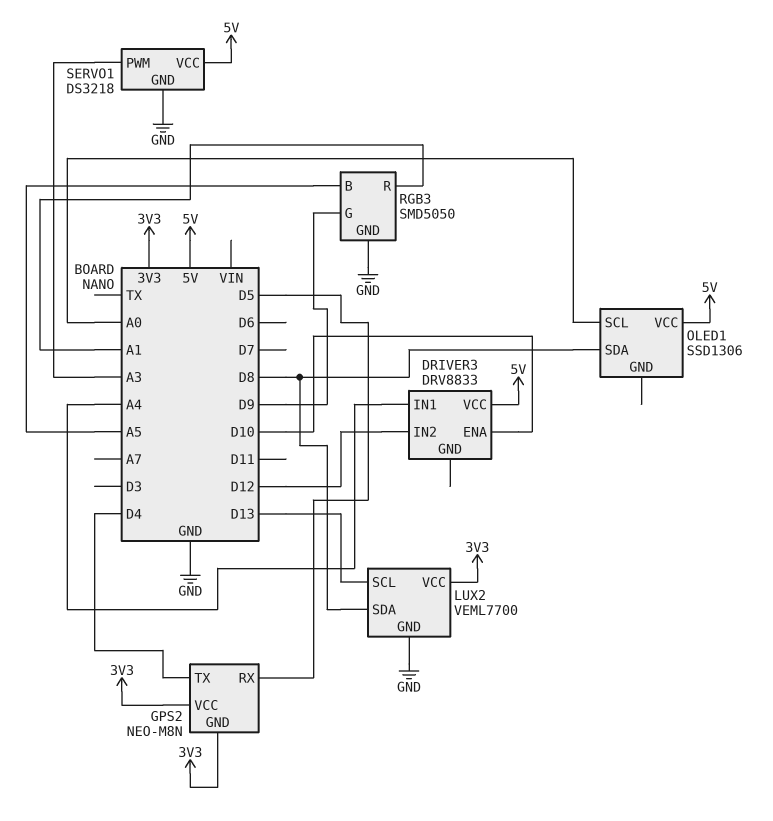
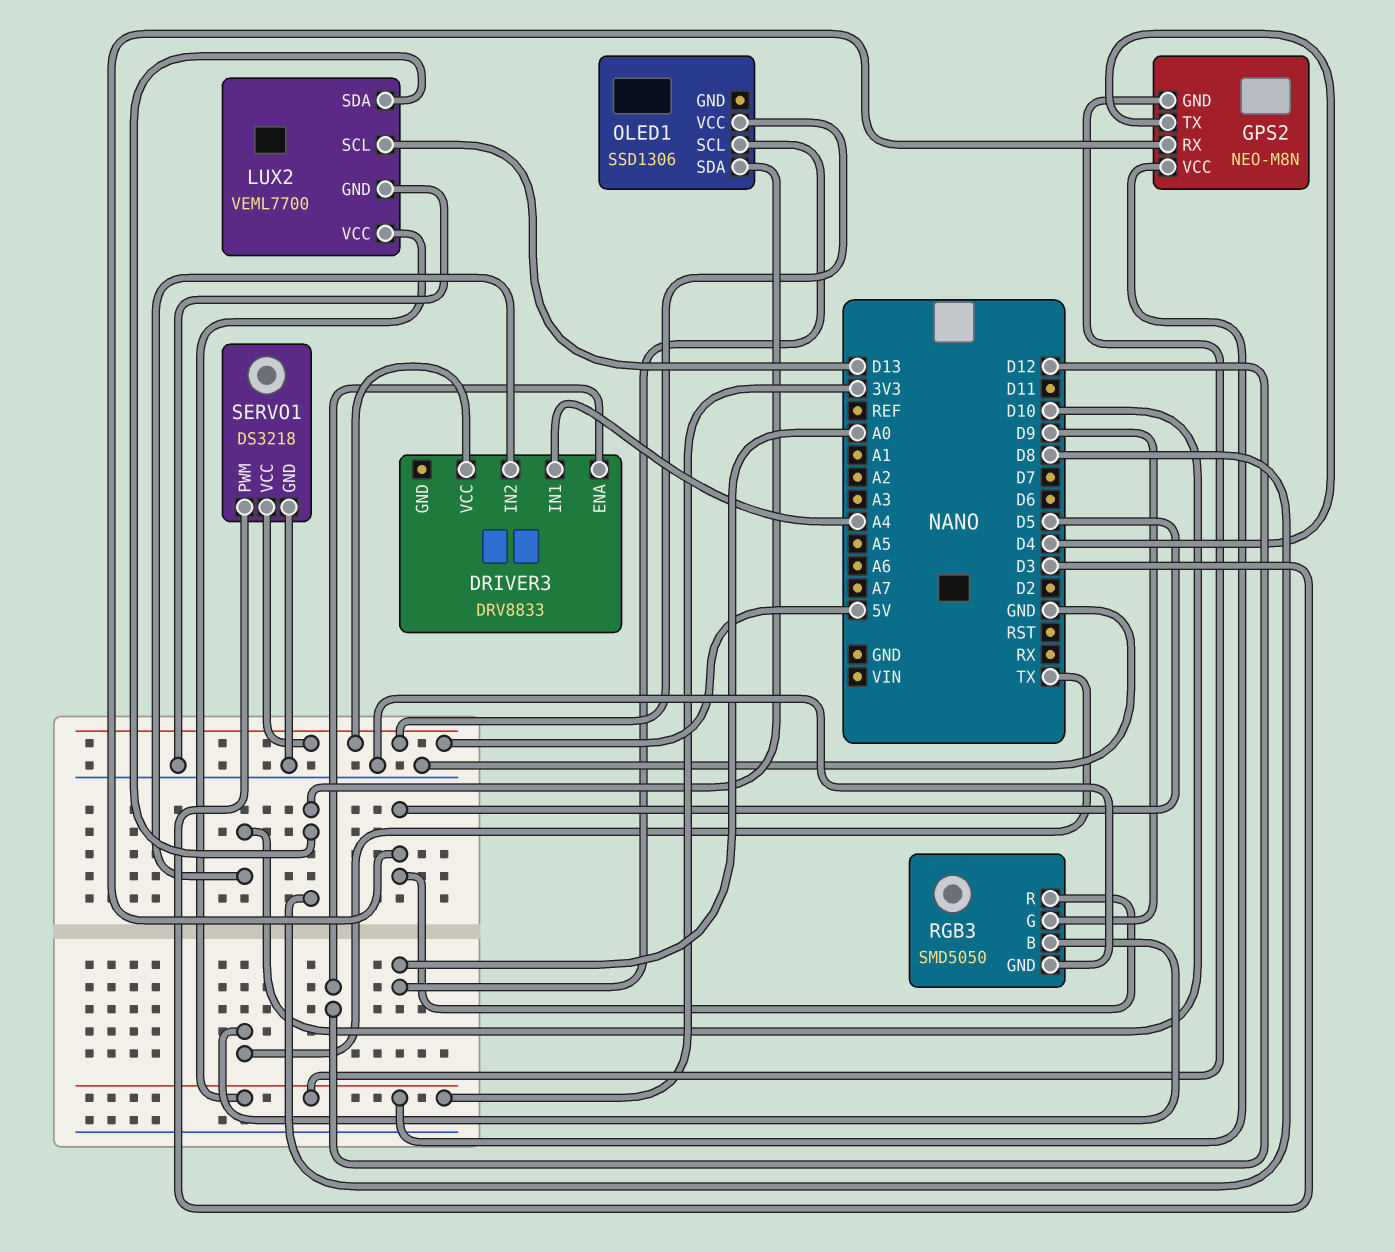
DRIVER3 pin ENA: D10 -> D12
DRIVER3 pin IN2: D12 -> D10
RGB3 pin B: A5 -> TX
RGB3 pin R: A1 -> D5
SERVO1 pin PWM: A3 -> D3

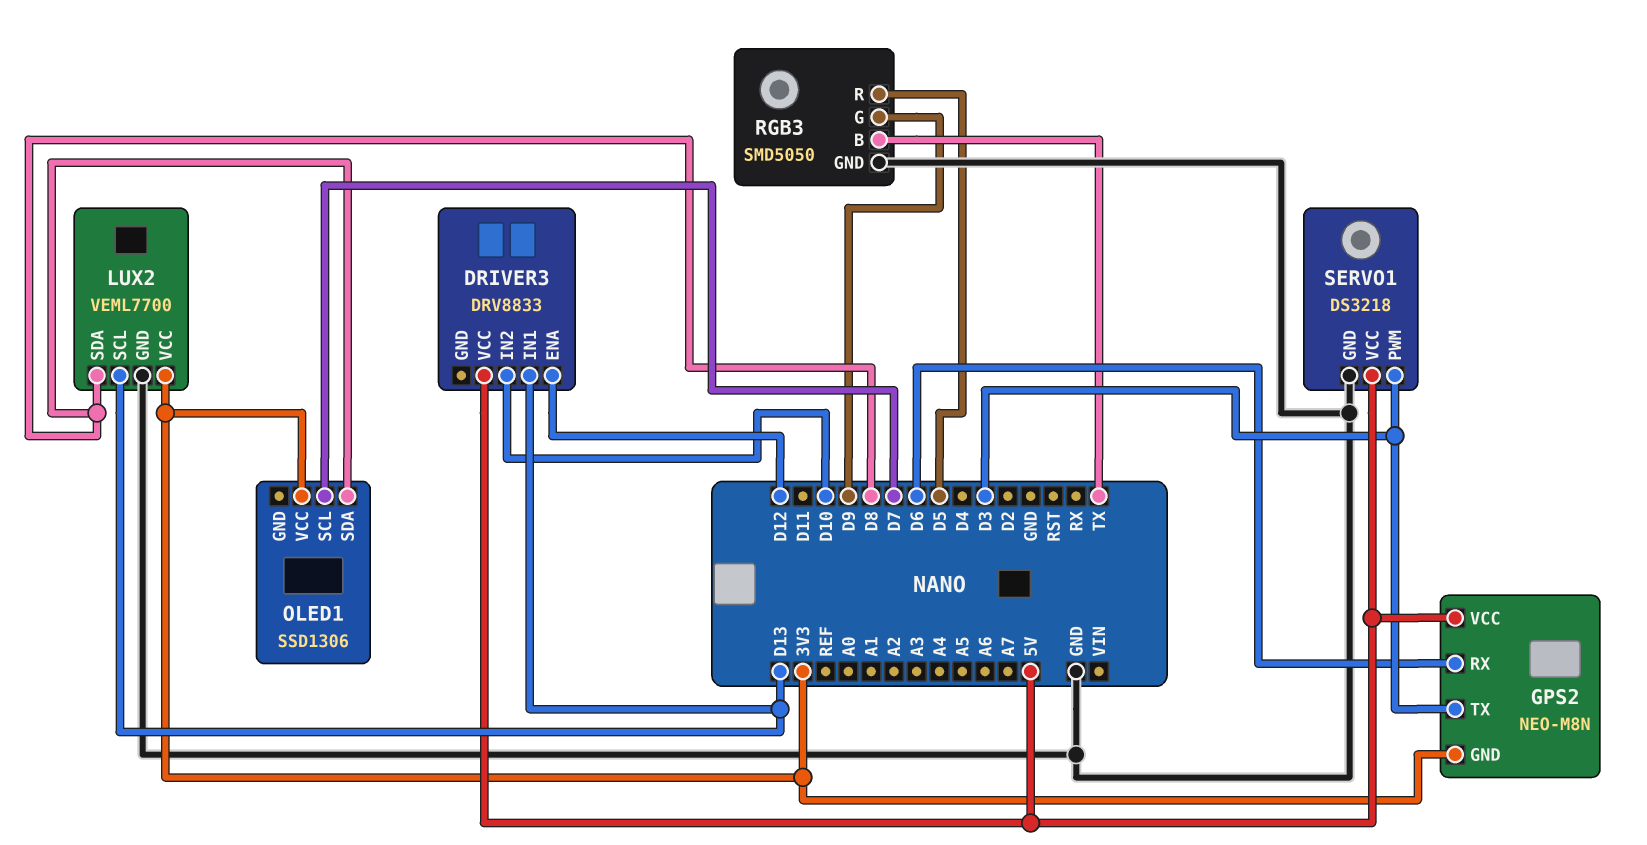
DRIVER3 pin IN1: A4 -> D13
GPS2 pin RX: D5 -> D6
GPS2 pin TX: D4 -> D3
GPS2 pin VCC: 3V3 -> 5V
OLED1 pin SCL: A0 -> D7
OLED1 pin VCC: 5V -> 3V3

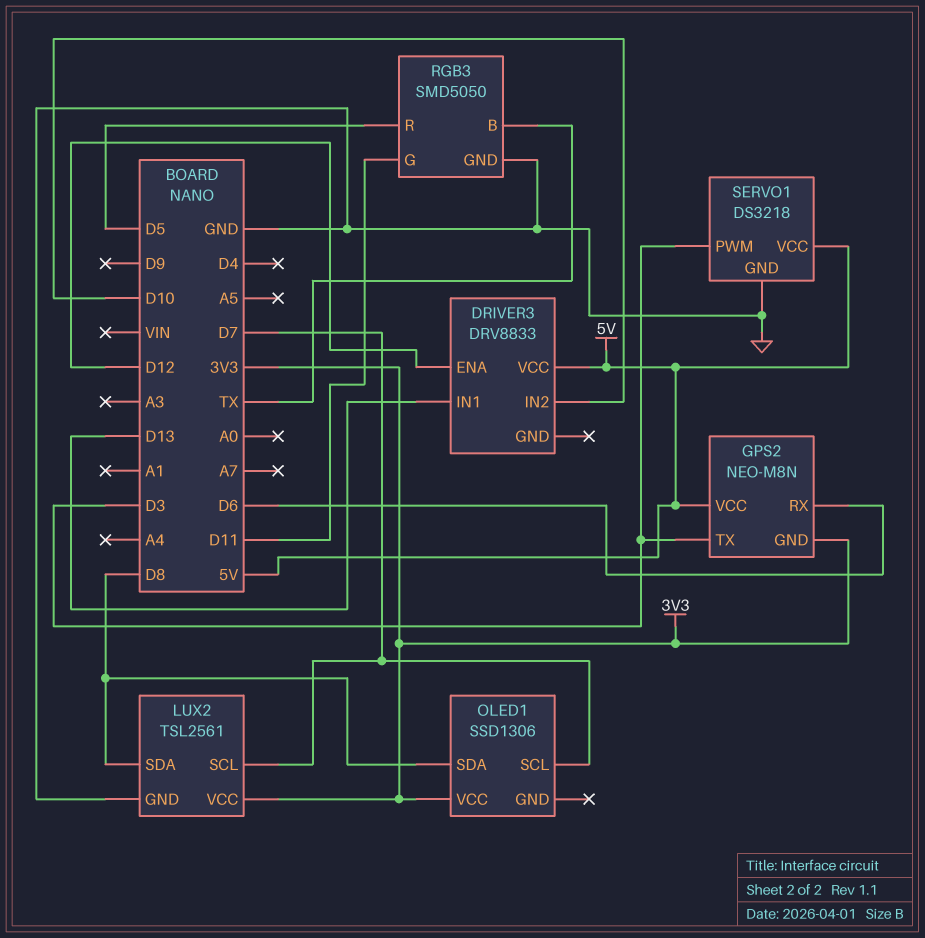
LUX2: VEML7700 -> TSL2561
LUX2 pin SCL: D13 -> D7
RGB3 pin G: D9 -> D11

